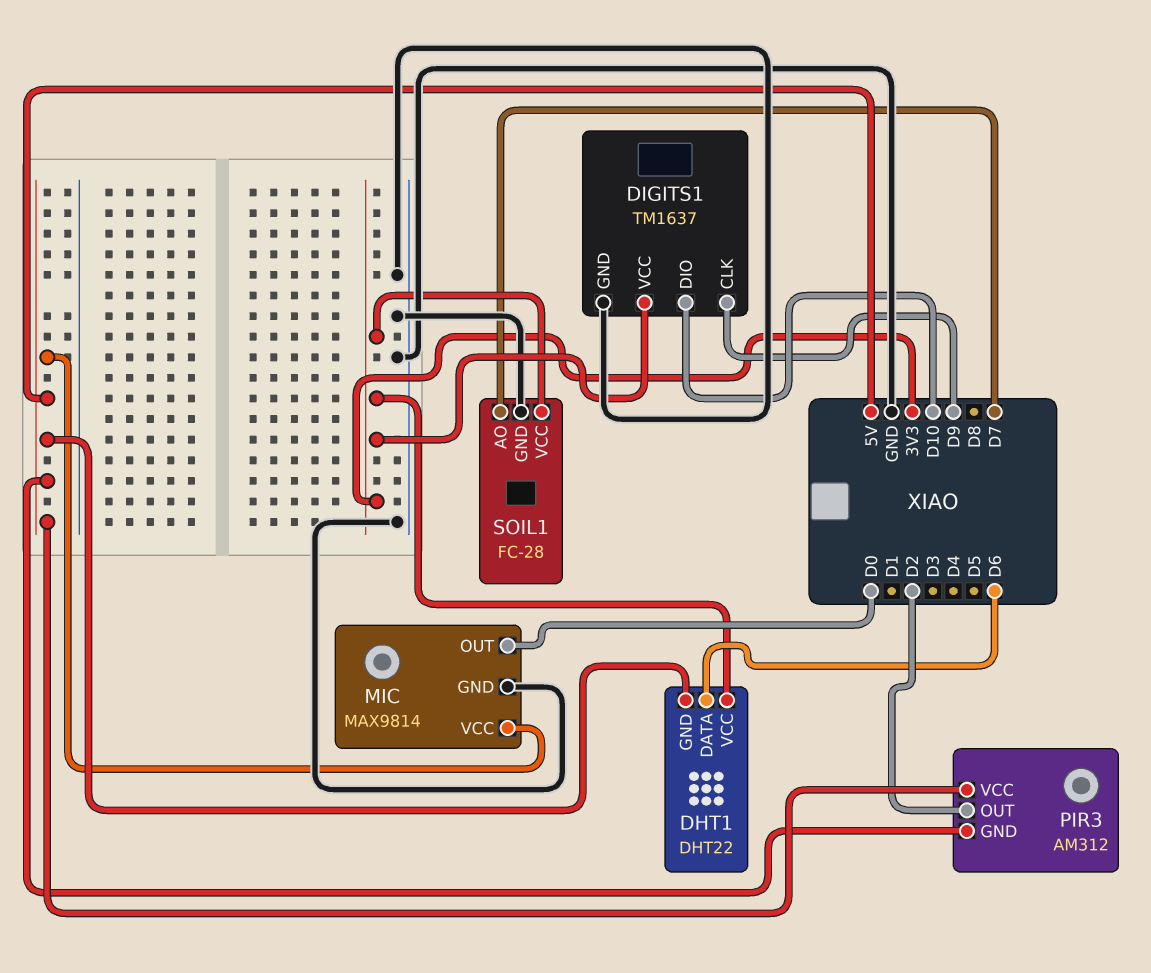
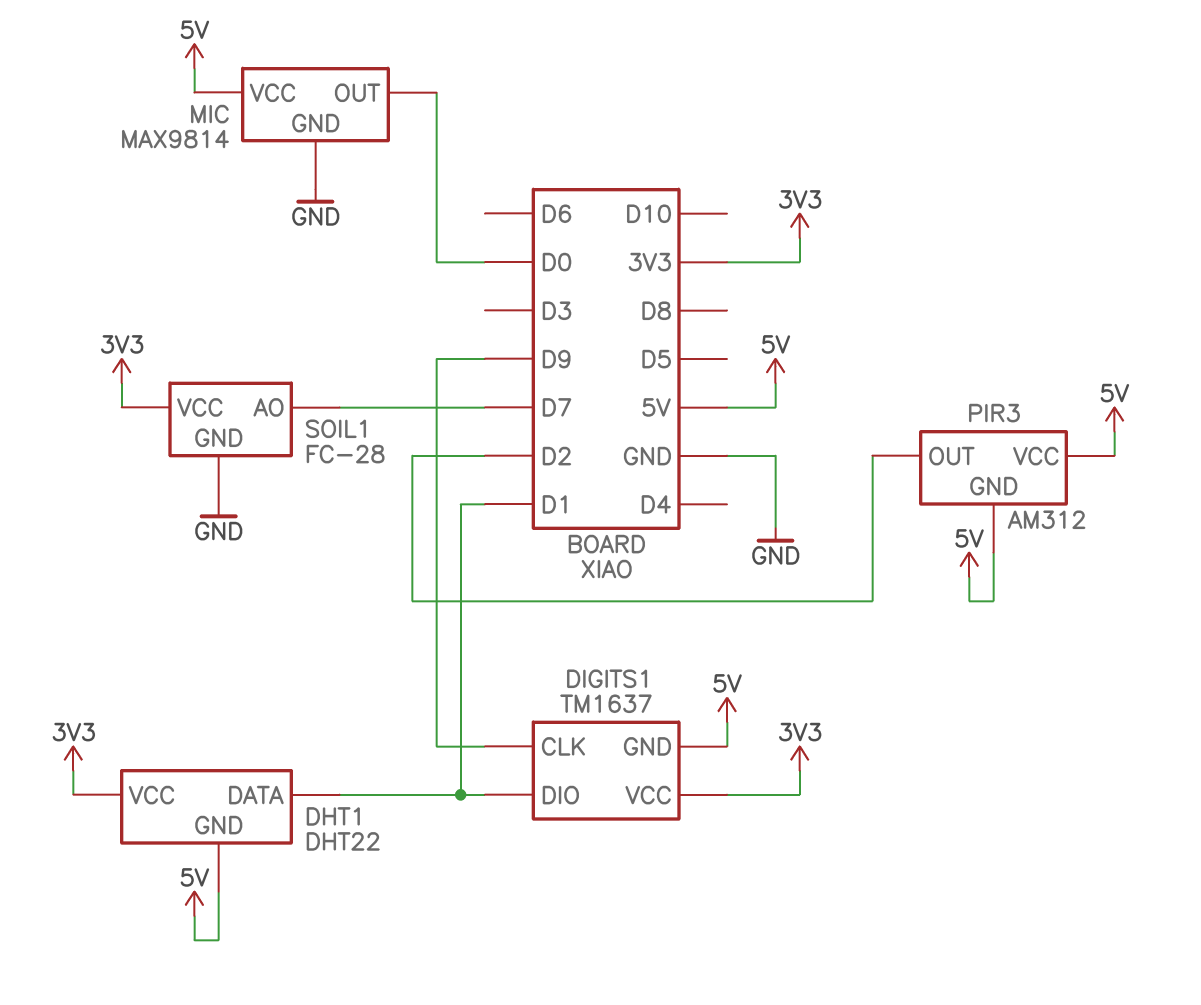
DHT1 pin DATA: D6 -> D1
DIGITS1 pin DIO: D10 -> D1
DIGITS1 pin GND: GND -> 5V

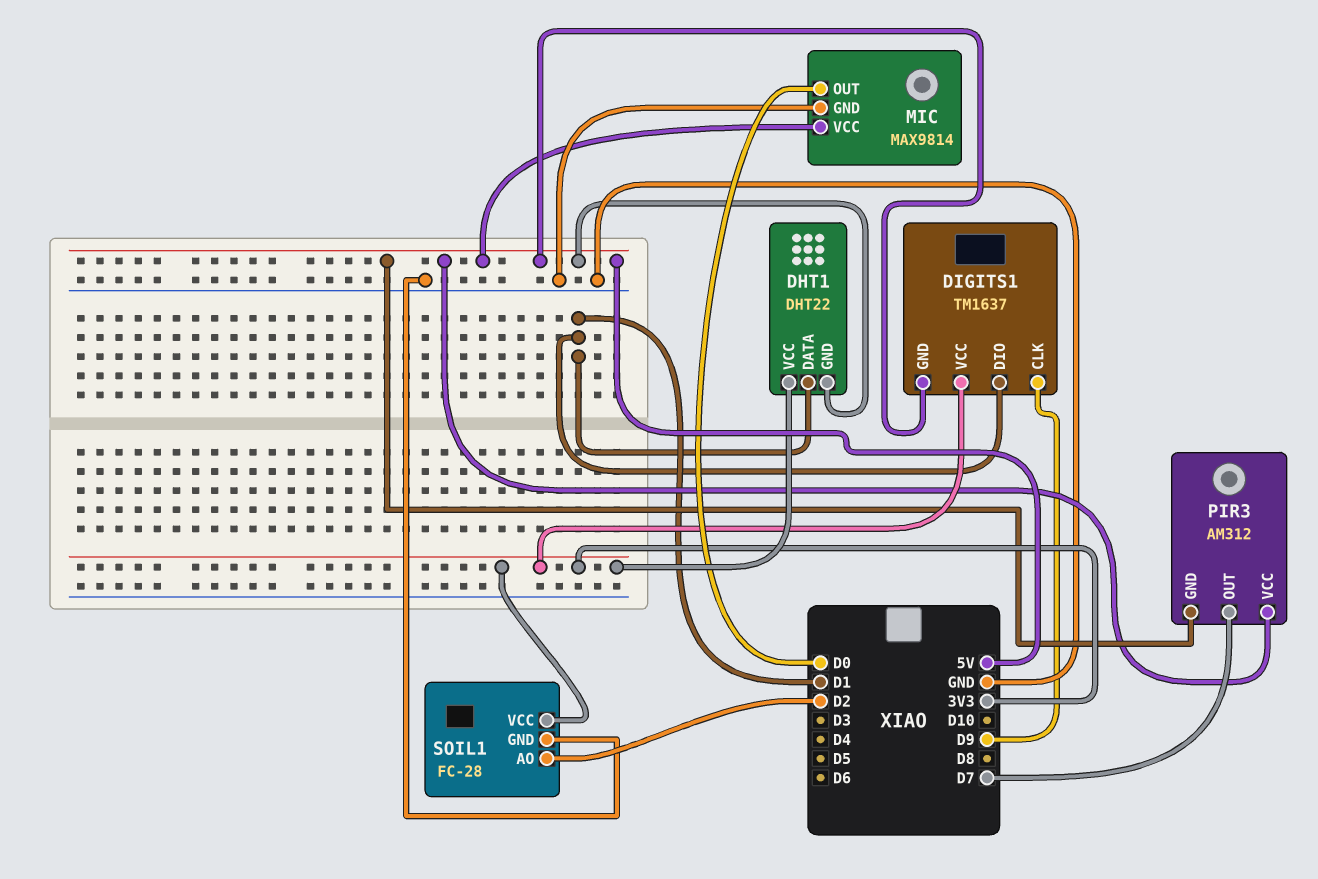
PIR3 pin OUT: D2 -> D7
SOIL1 pin AO: D7 -> D2

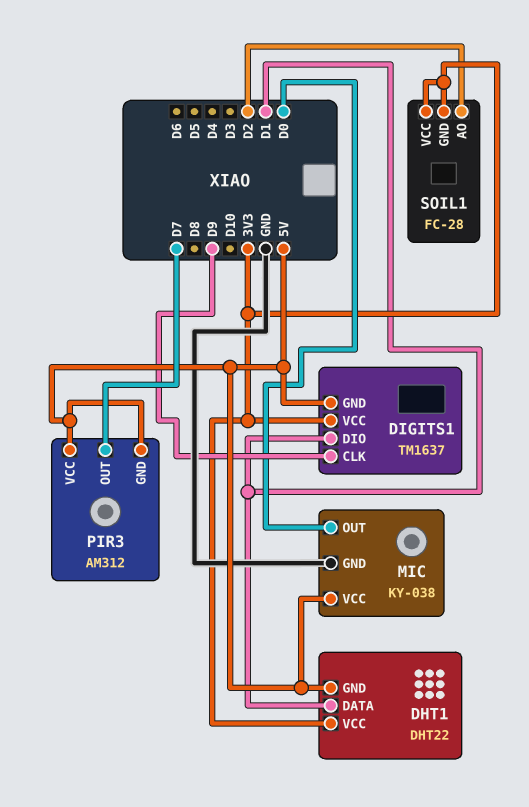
MIC: MAX9814 -> KY-038
SOIL1 pin GND: GND -> 3V3

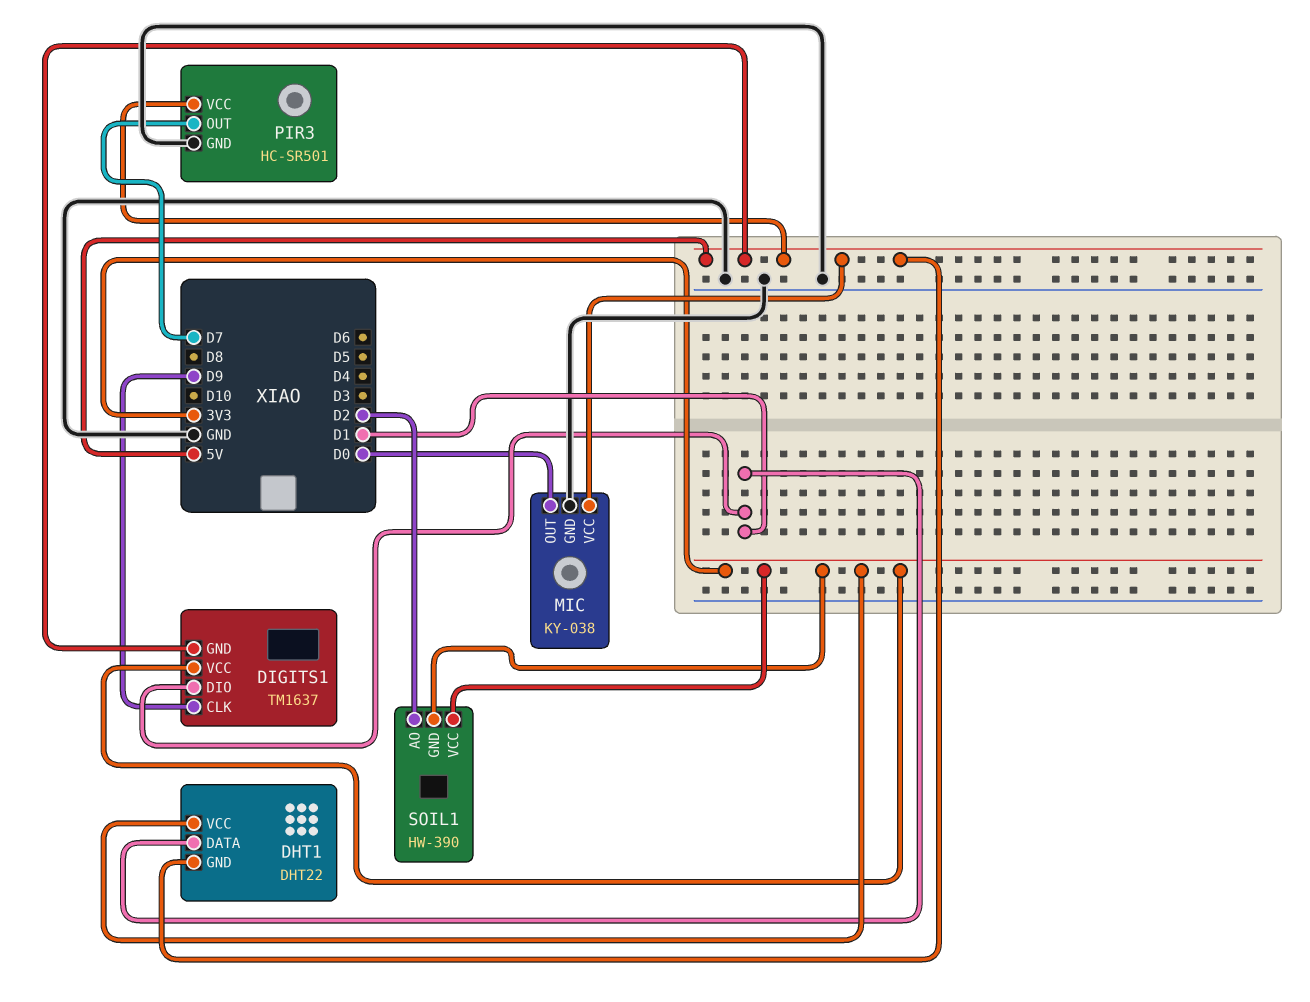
PIR3: AM312 -> HC-SR501
PIR3 pin GND: 5V -> GND
SOIL1: FC-28 -> HW-390

